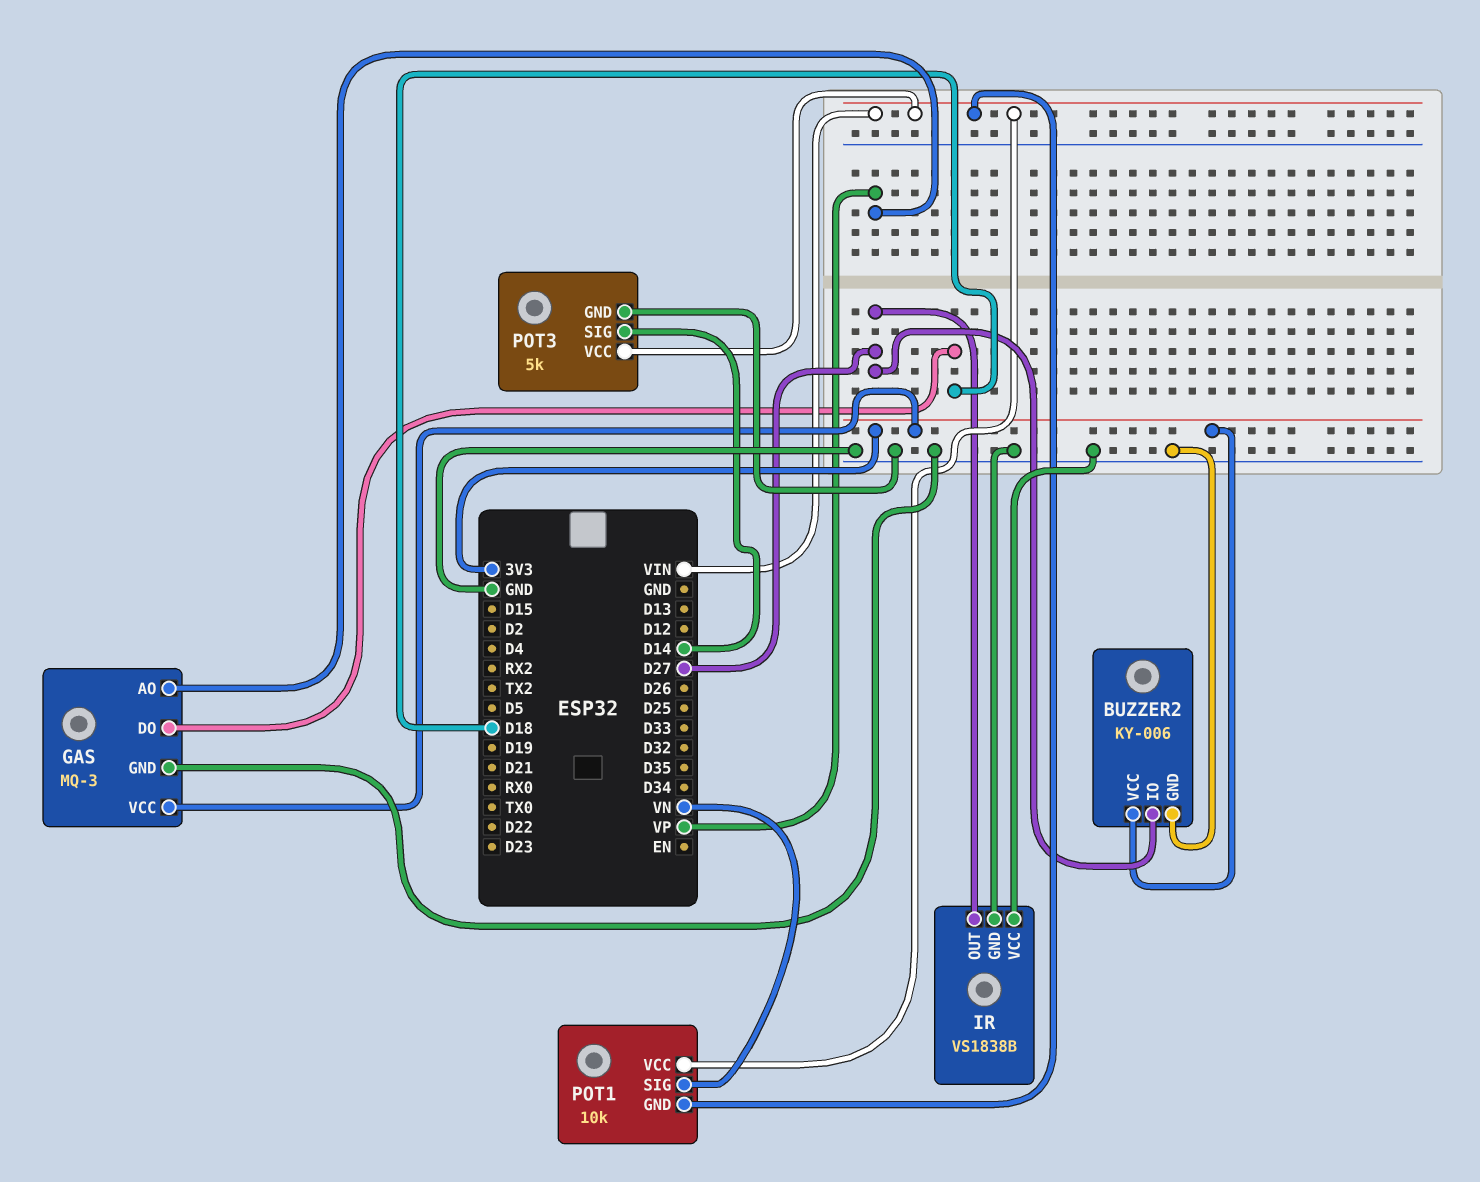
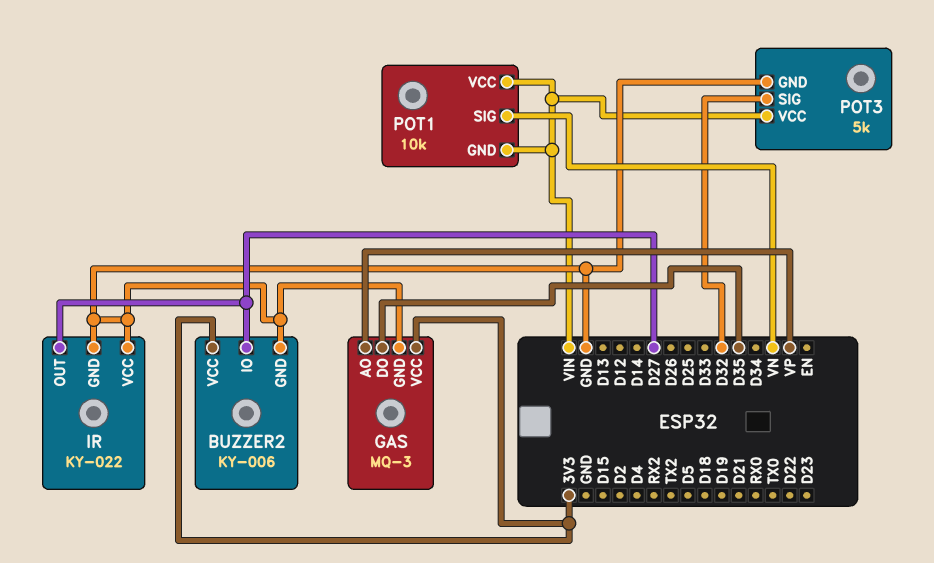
GAS pin DO: D18 -> D35
IR: VS1838B -> KY-022
POT3 pin SIG: D14 -> D32

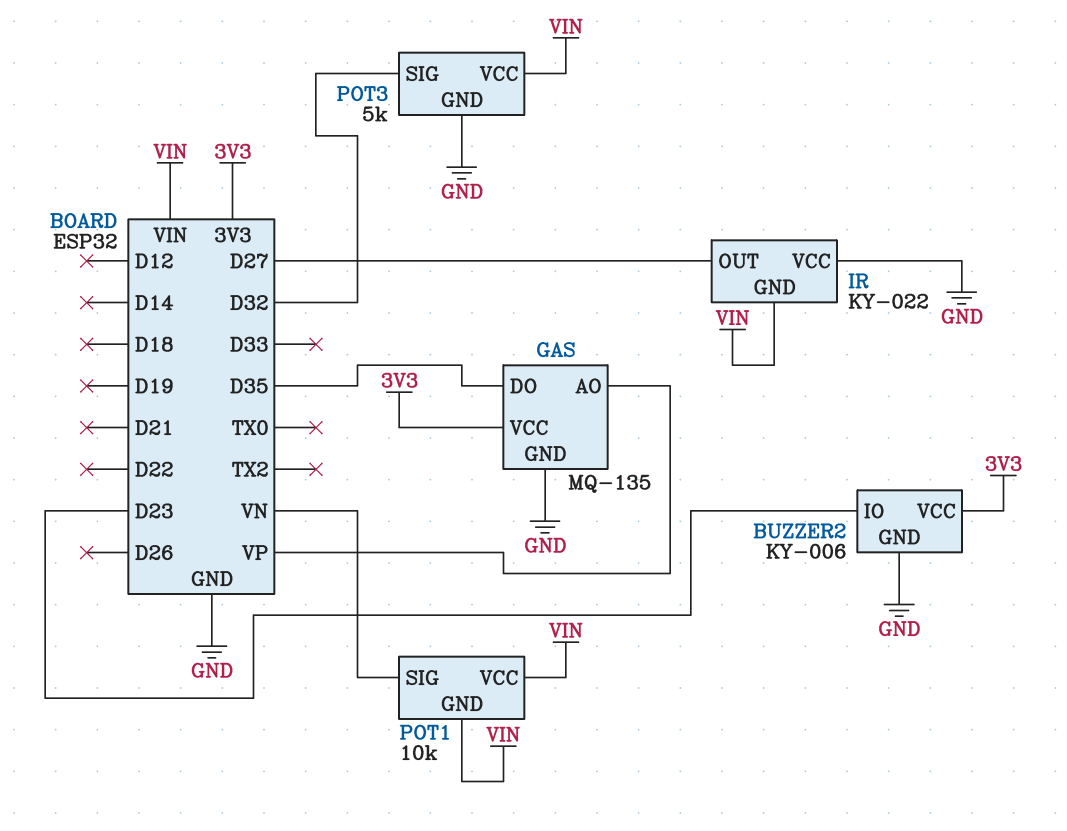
BUZZER2 pin IO: D27 -> D23
GAS: MQ-3 -> MQ-135
IR pin GND: GND -> VIN

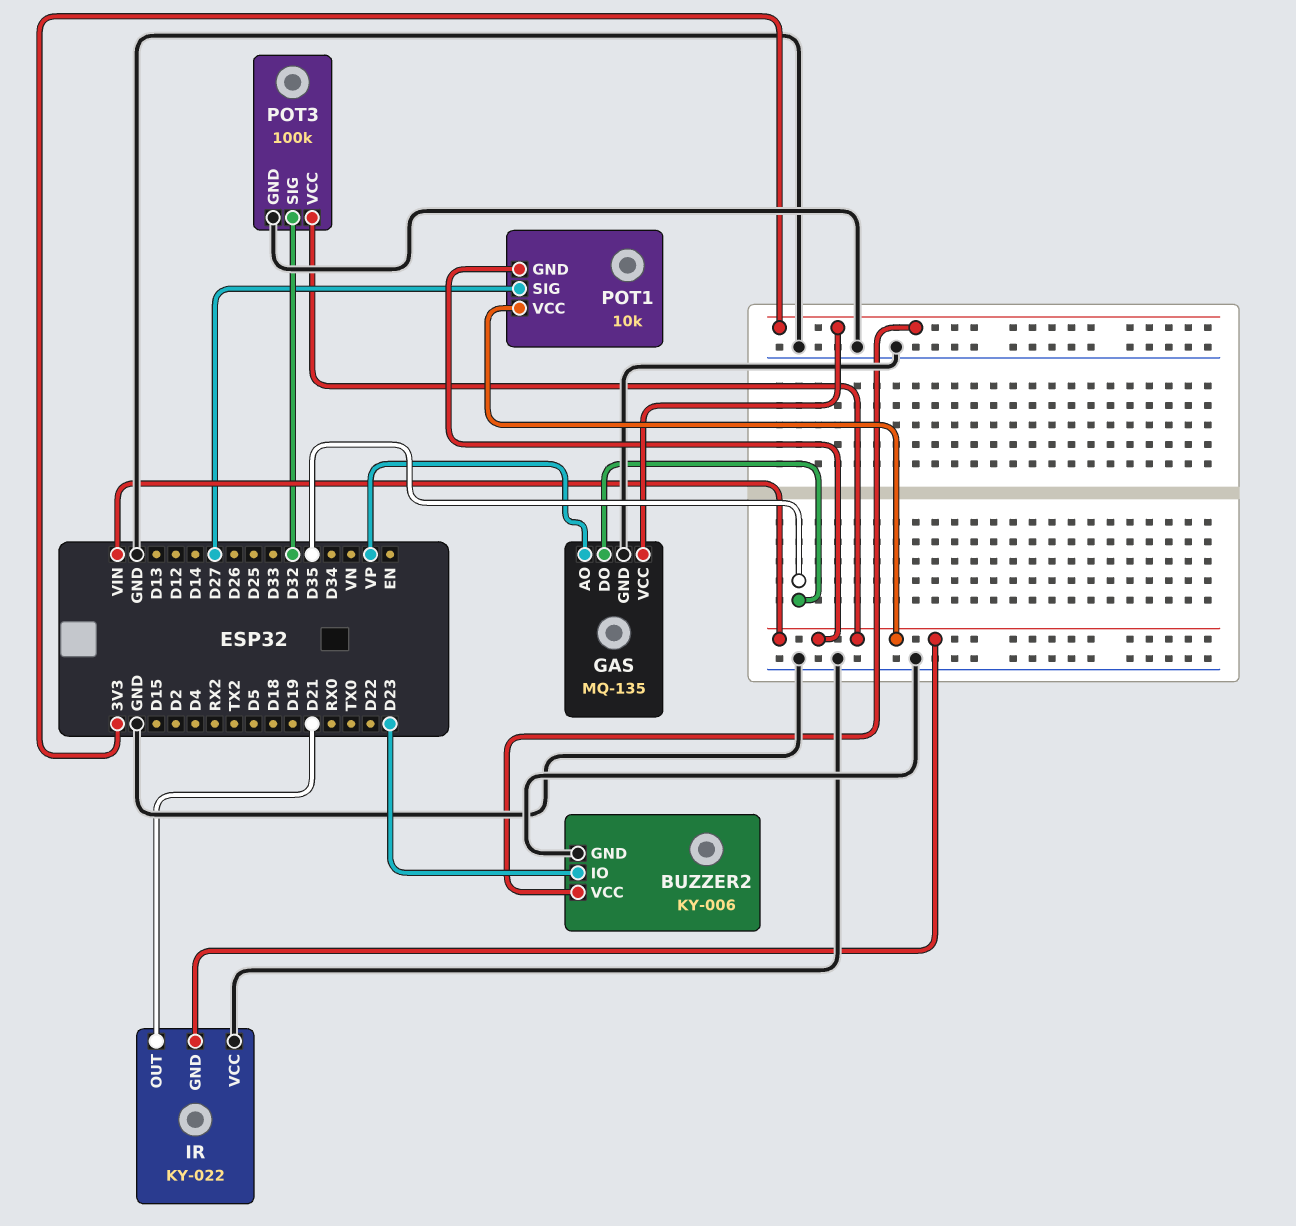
IR pin OUT: D27 -> D21
POT1 pin SIG: VN -> D27
POT3: 5k -> 100k

